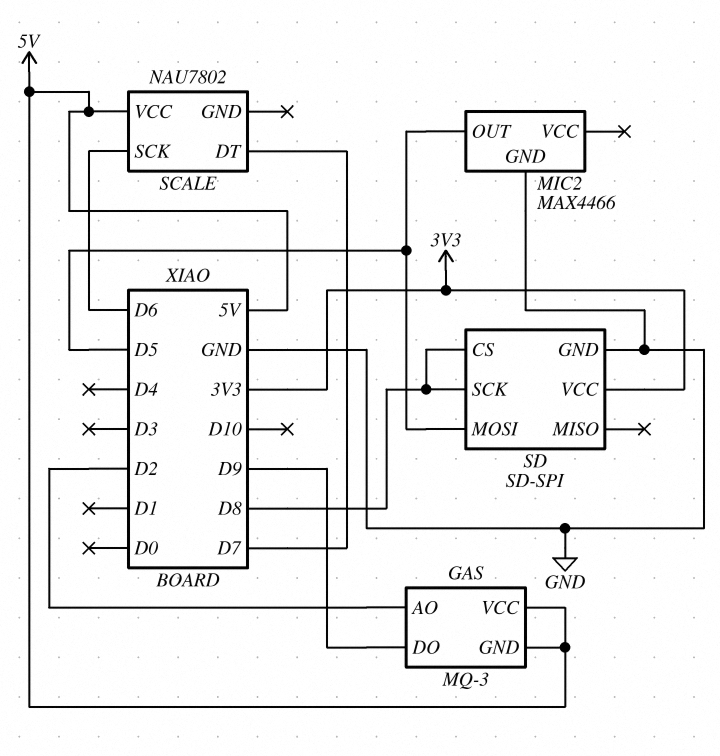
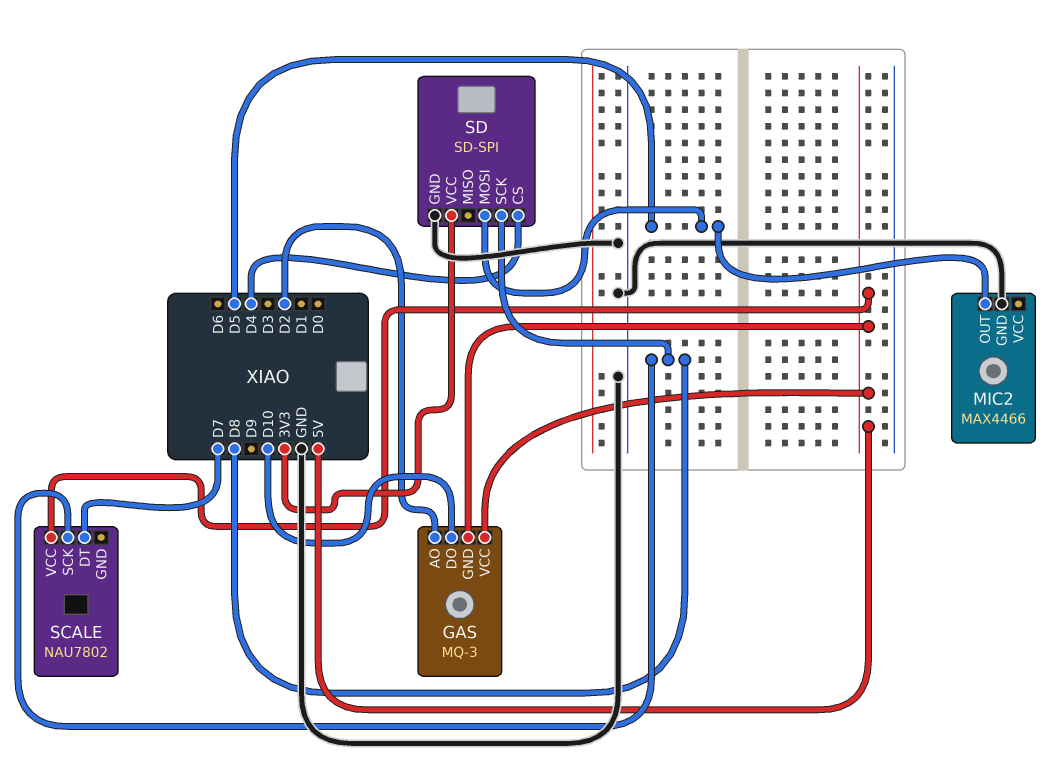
GAS pin DO: D9 -> D10
SCALE pin SCK: D6 -> D8
SD pin CS: D8 -> D4

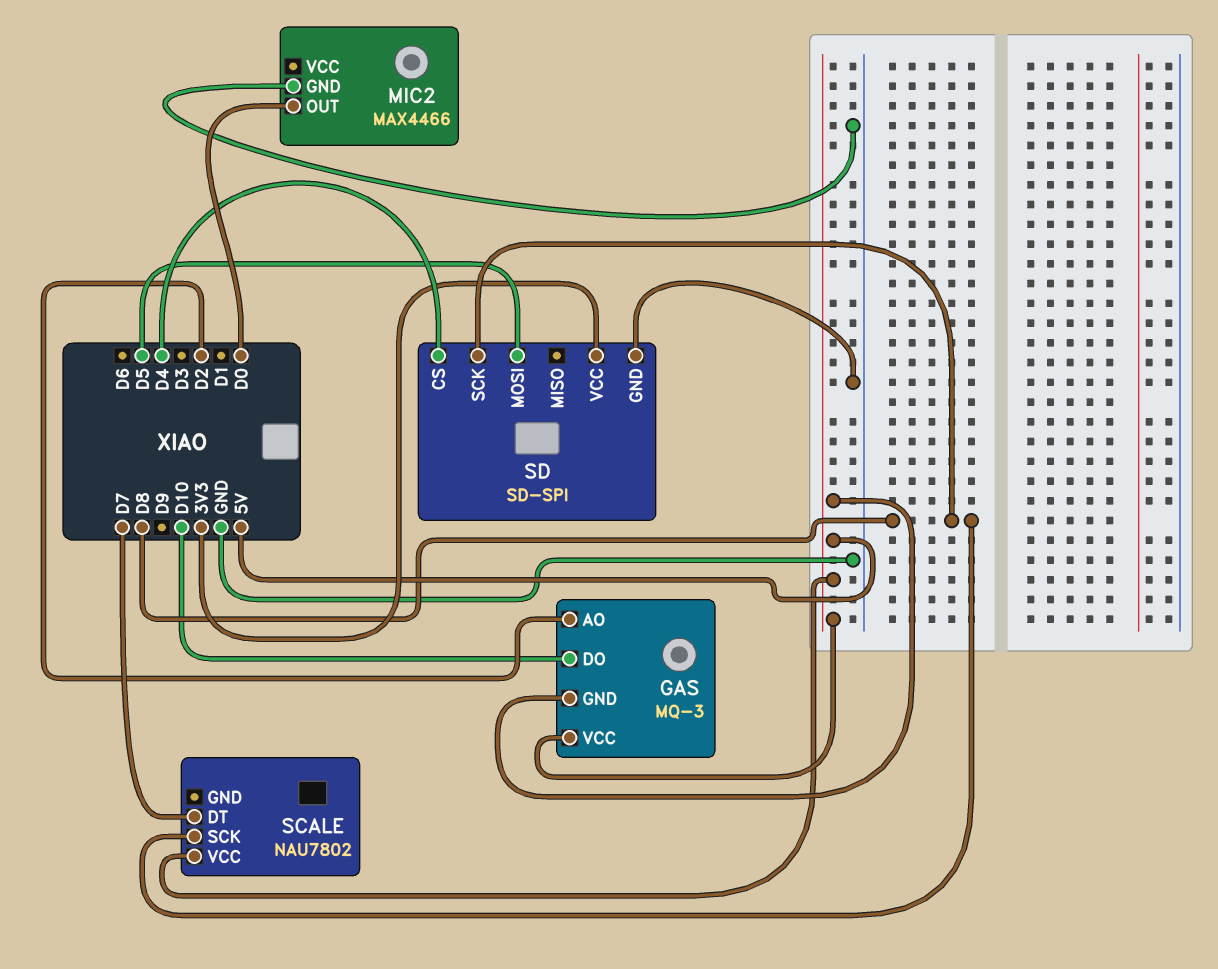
MIC2 pin OUT: D5 -> D0

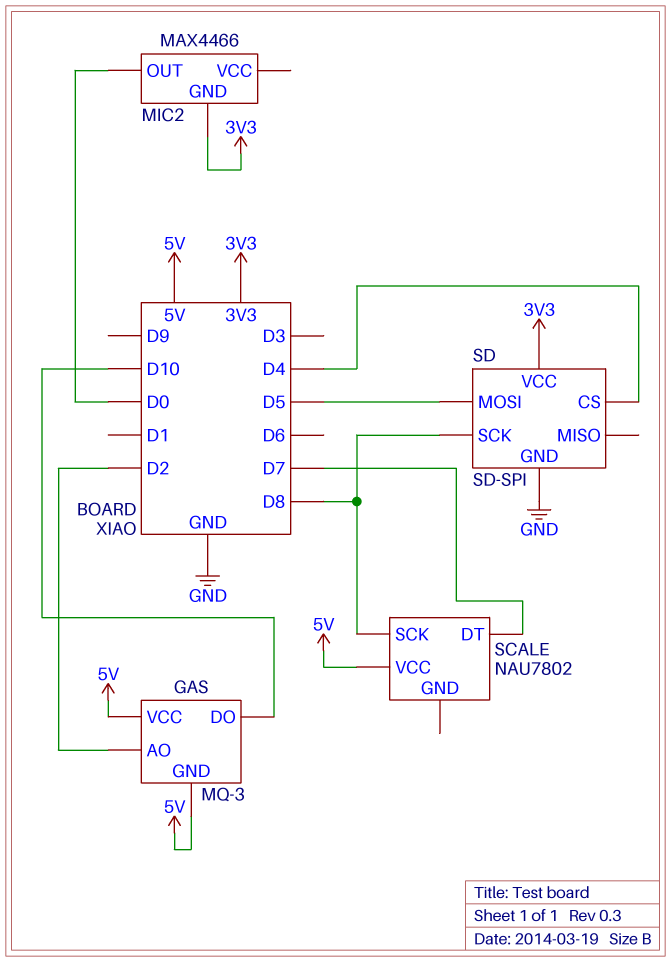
MIC2 pin GND: GND -> 3V3

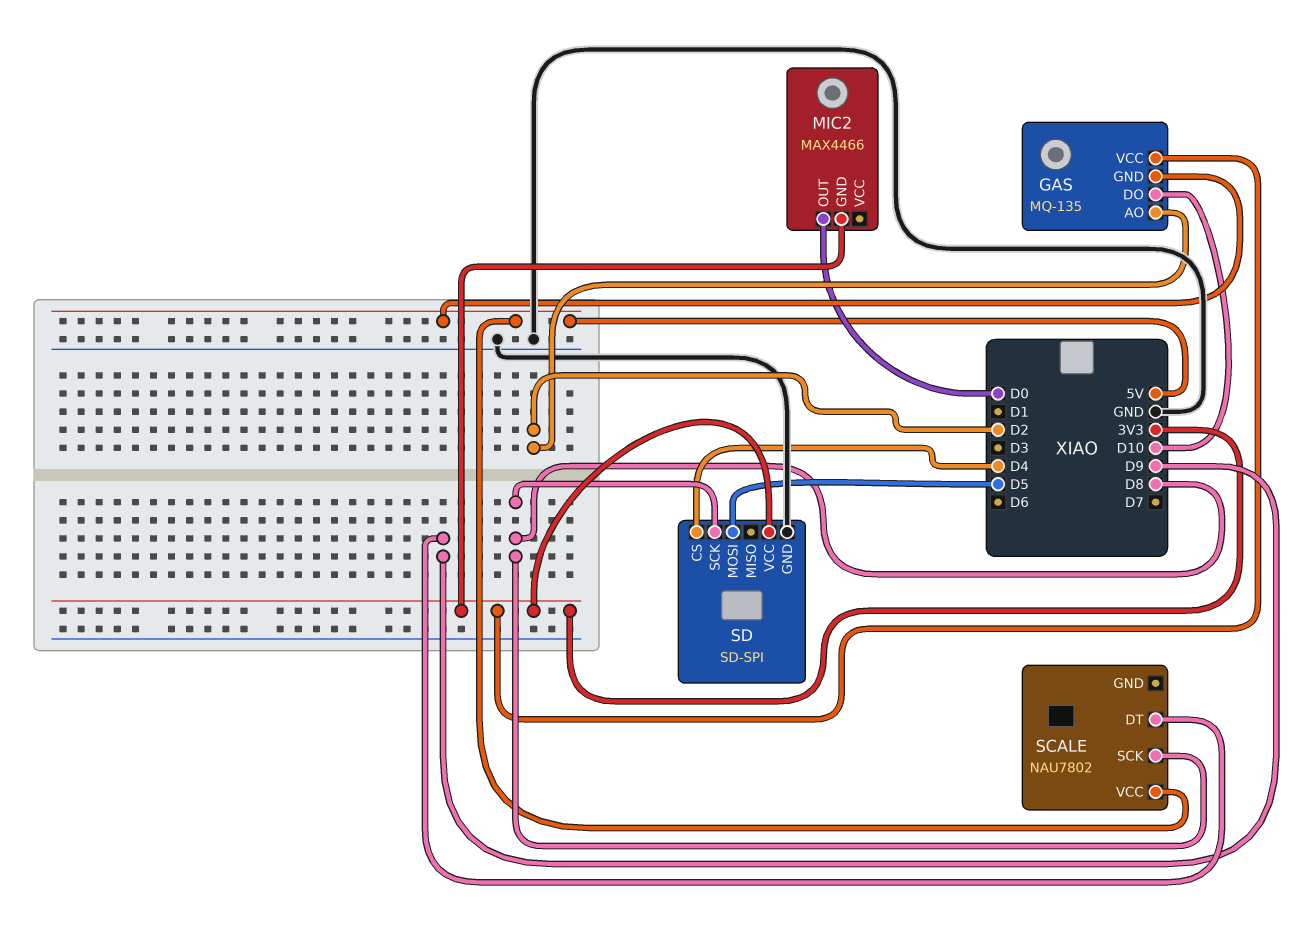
GAS: MQ-3 -> MQ-135
GAS pin VCC: 5V -> 3V3
SCALE pin DT: D7 -> D9

